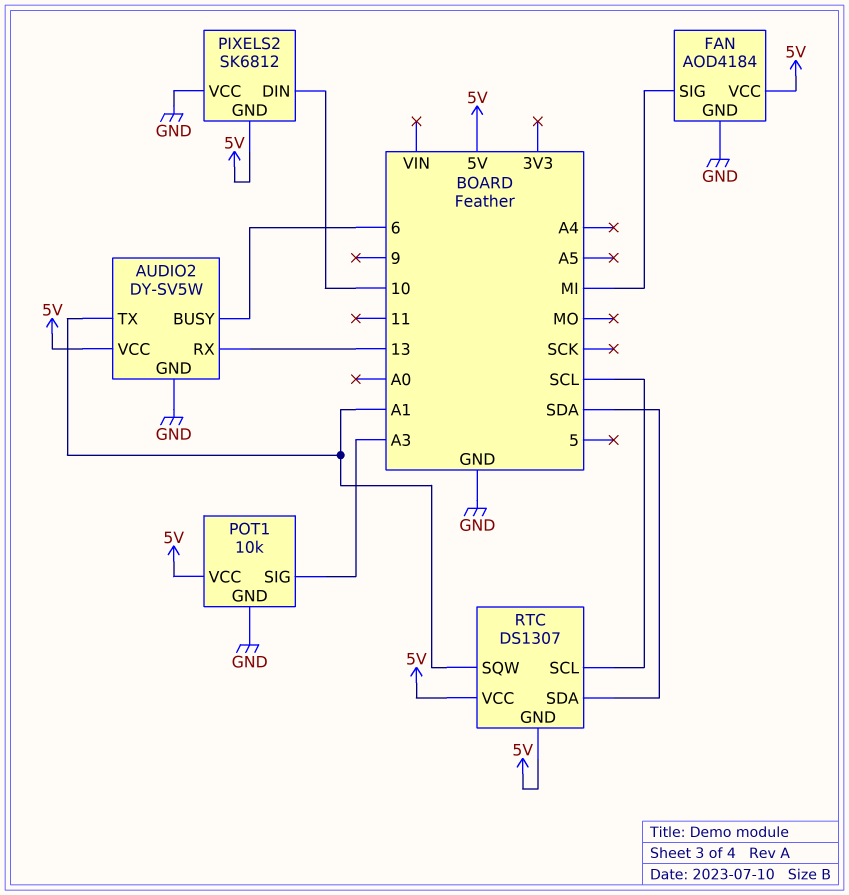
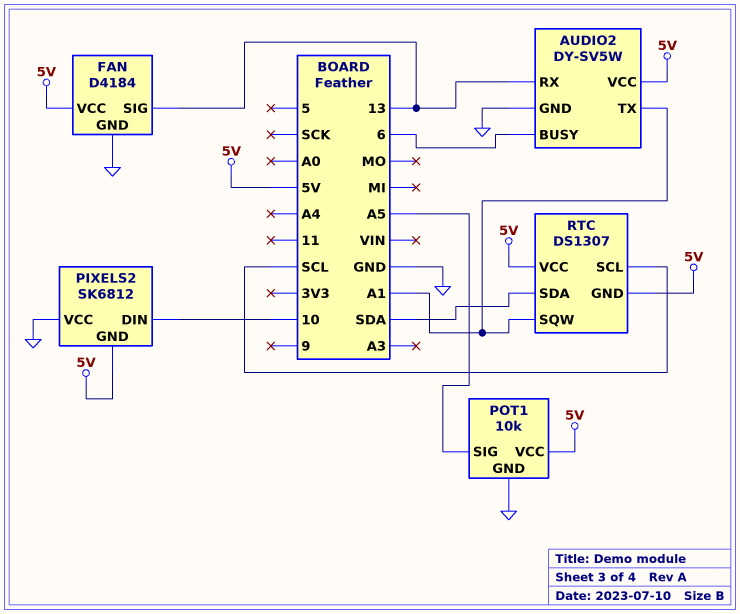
FAN: AOD4184 -> D4184
FAN pin SIG: MI -> 13
POT1 pin SIG: A3 -> A5

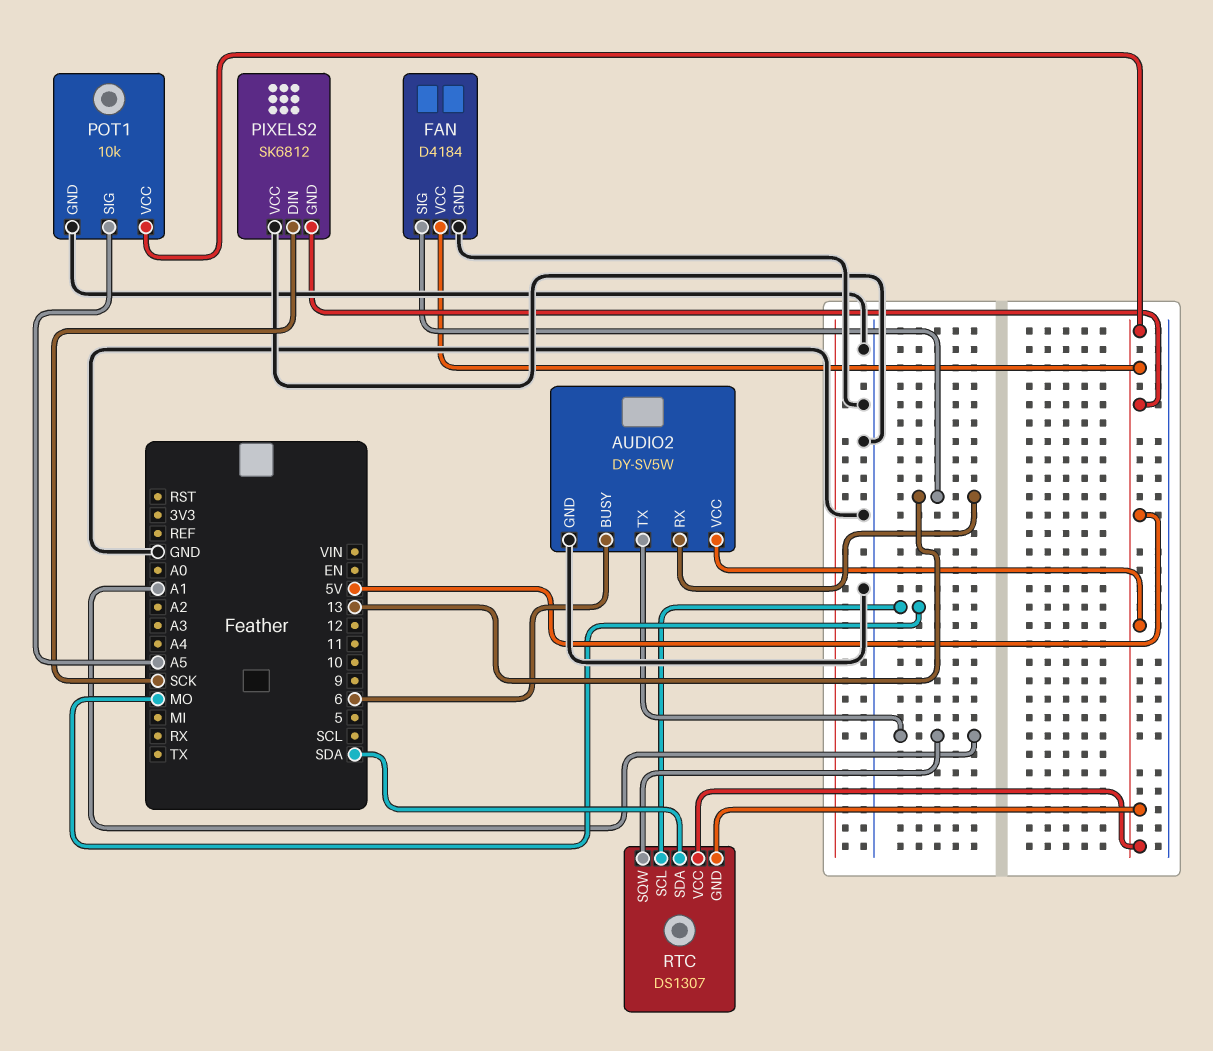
PIXELS2 pin DIN: 10 -> SCK
RTC pin SCL: SCL -> MO

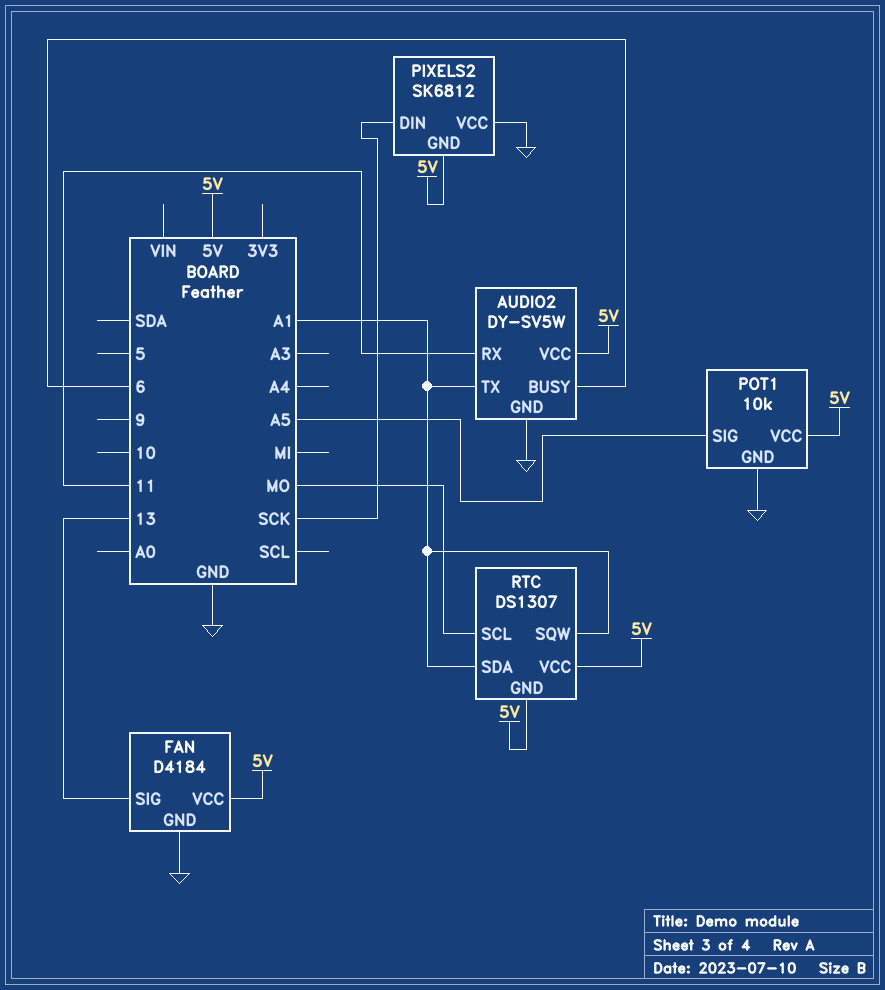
AUDIO2 pin RX: 13 -> 11
RTC pin SDA: SDA -> A1

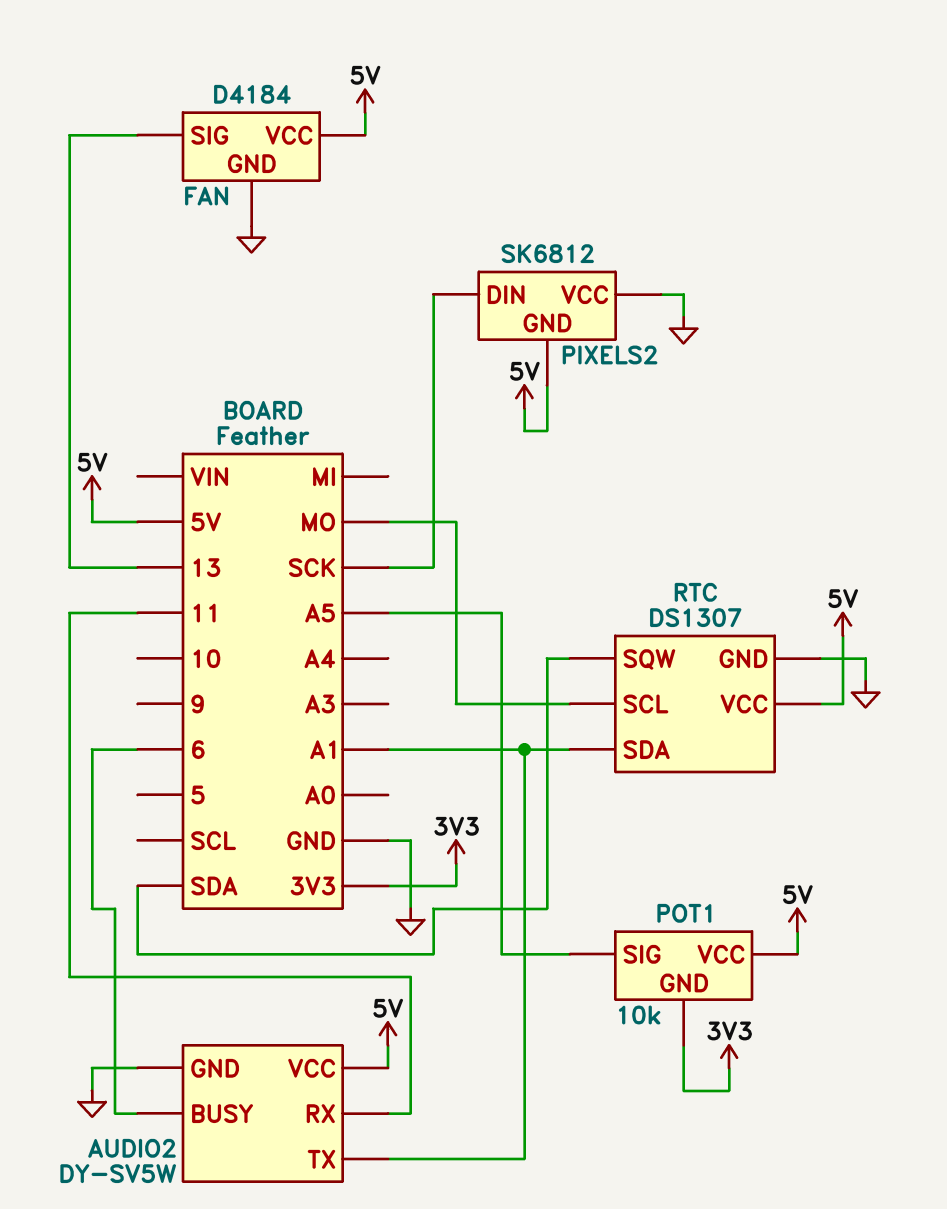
POT1 pin GND: GND -> 3V3
RTC pin GND: 5V -> GND
RTC pin SQW: A1 -> SDA

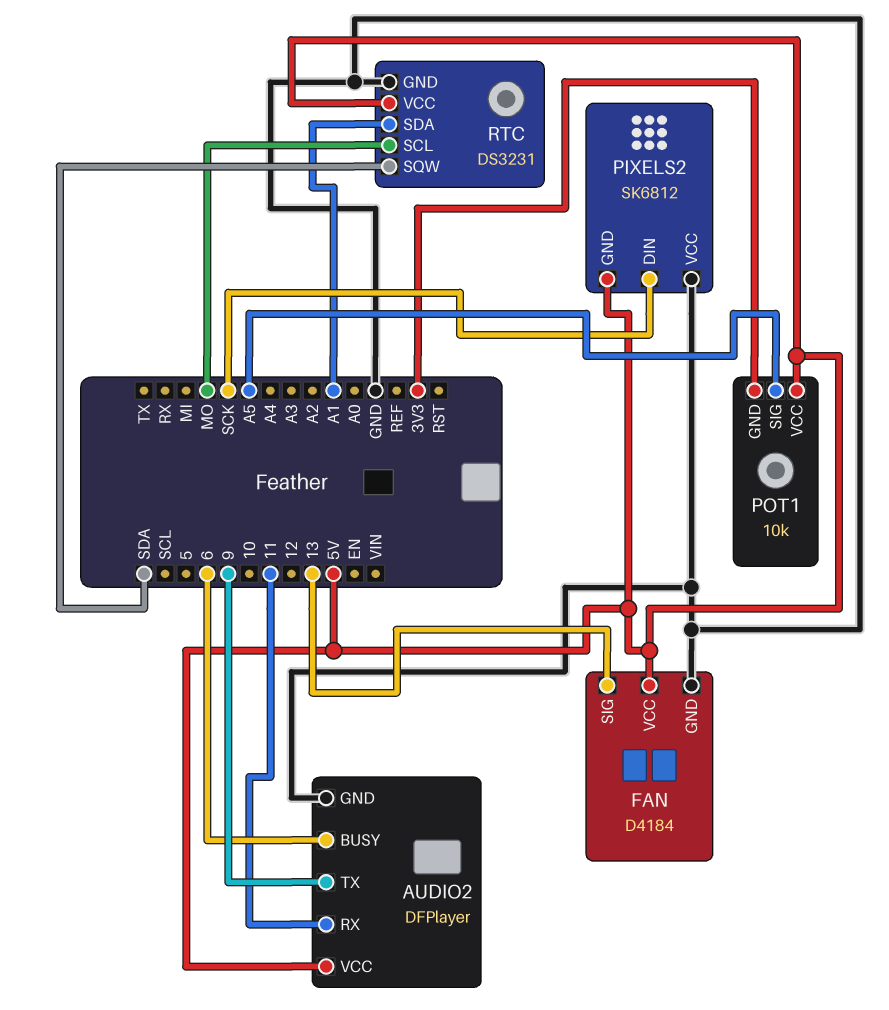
AUDIO2: DY-SV5W -> DFPlayer
AUDIO2 pin TX: A1 -> 9
RTC: DS1307 -> DS3231

